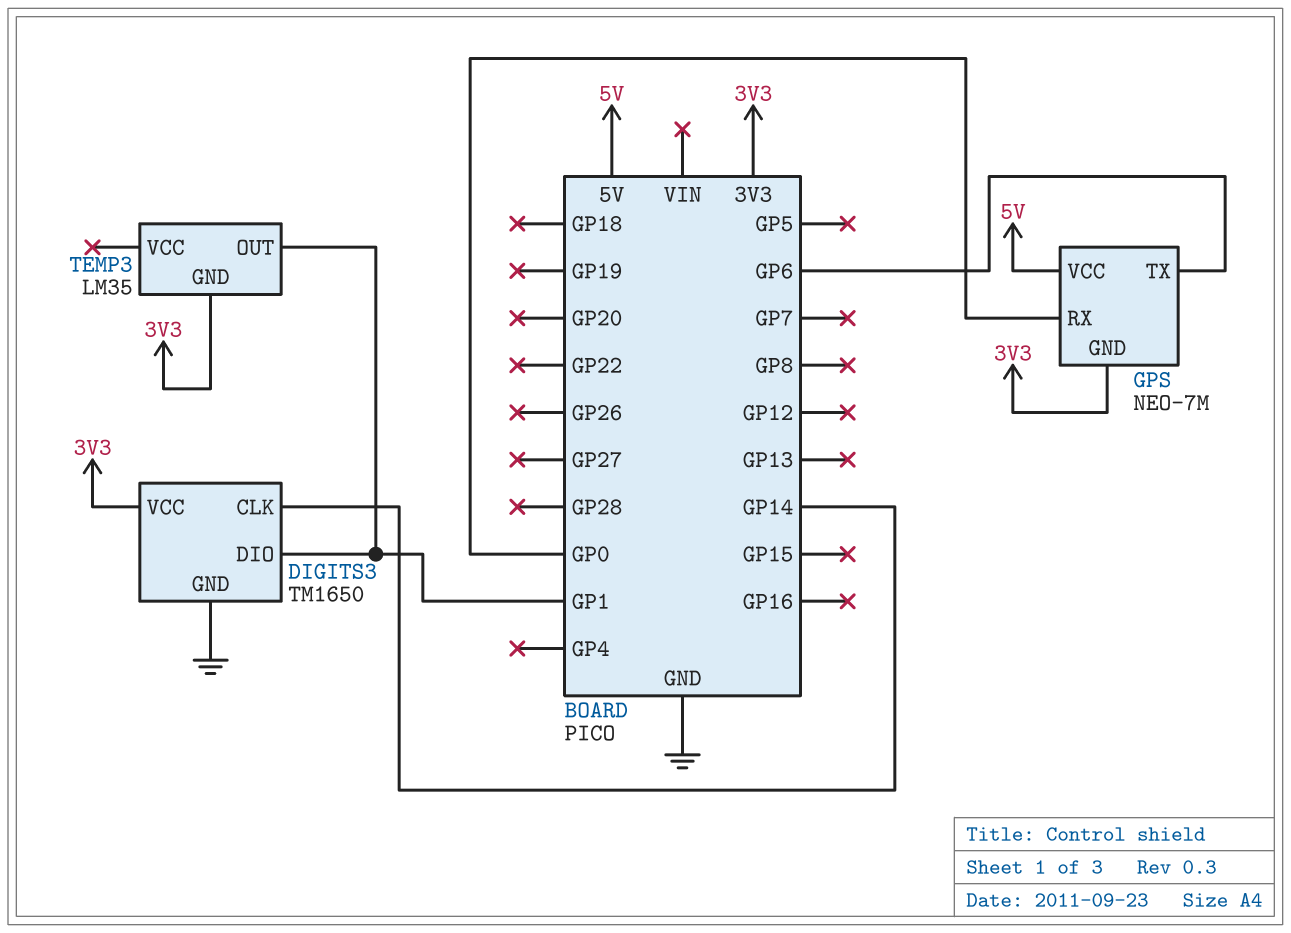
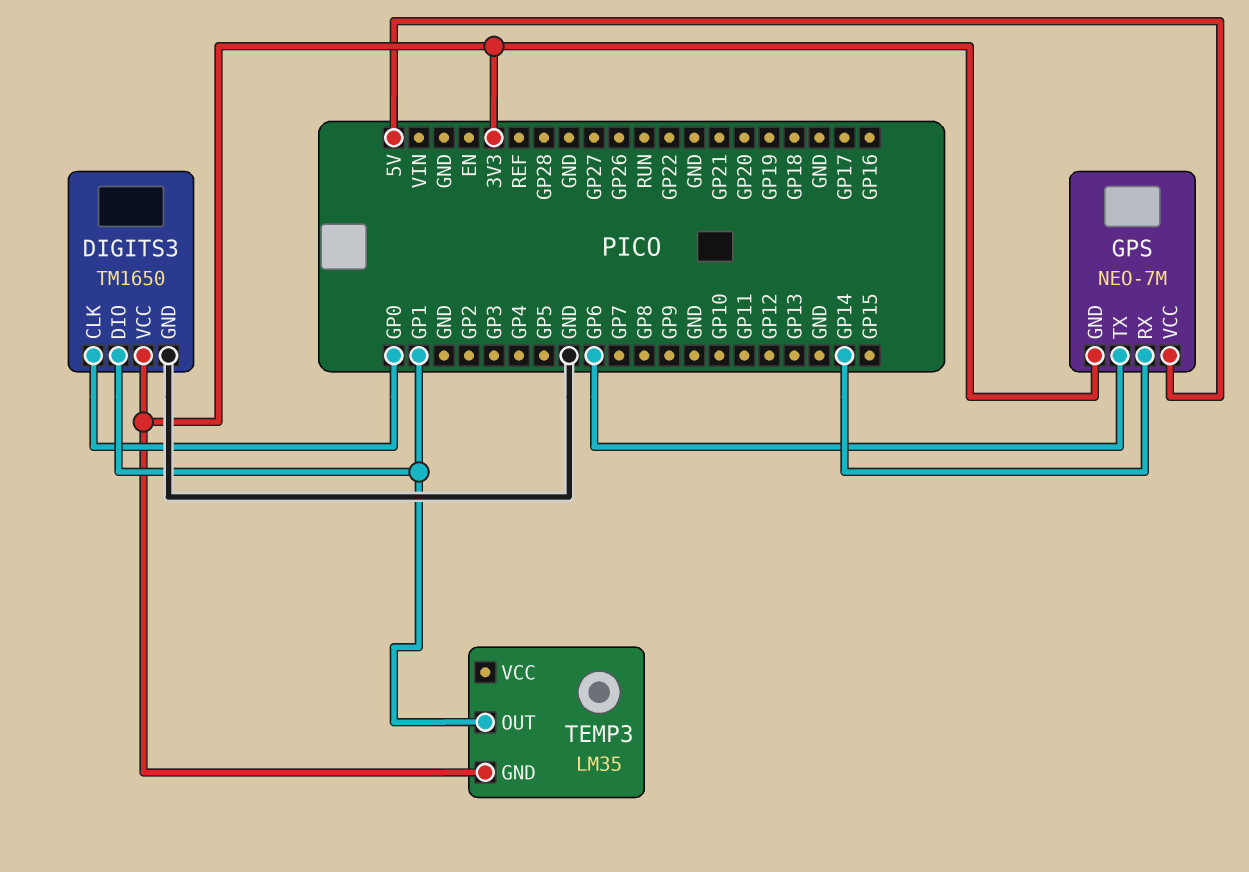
DIGITS3 pin CLK: GP14 -> GP0
GPS pin RX: GP0 -> GP14

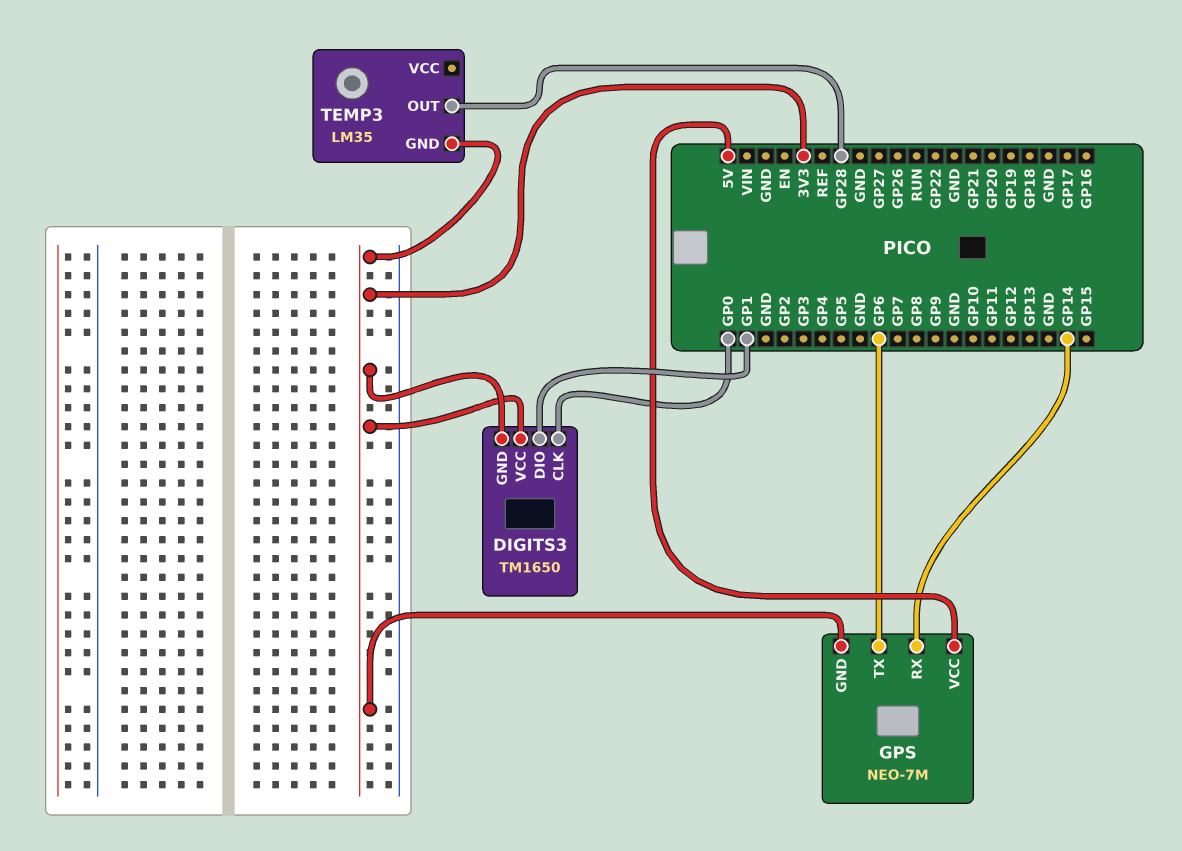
DIGITS3 pin GND: GND -> 3V3
TEMP3 pin OUT: GP1 -> GP28

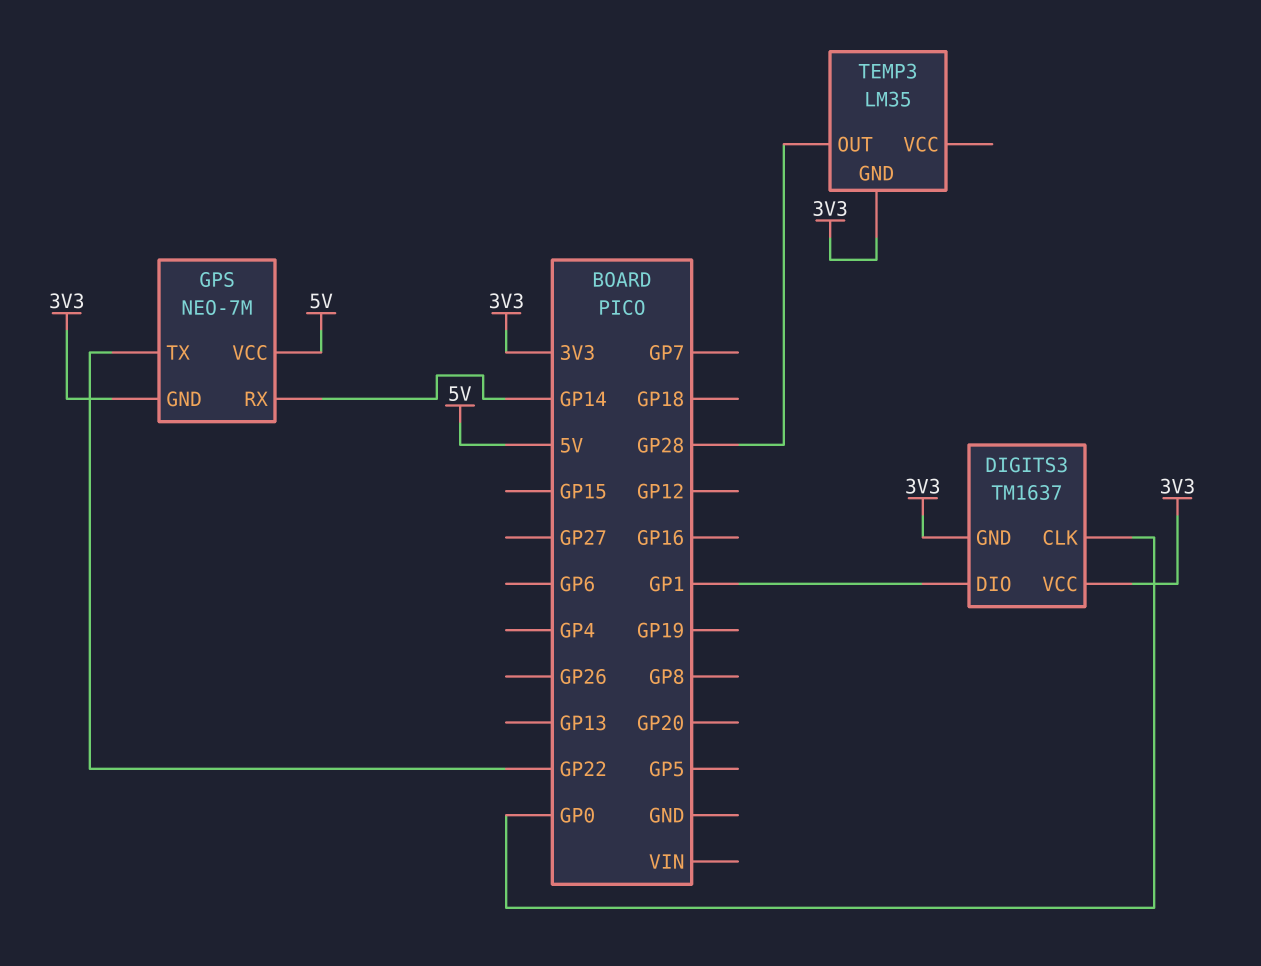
DIGITS3: TM1650 -> TM1637
GPS pin TX: GP6 -> GP22

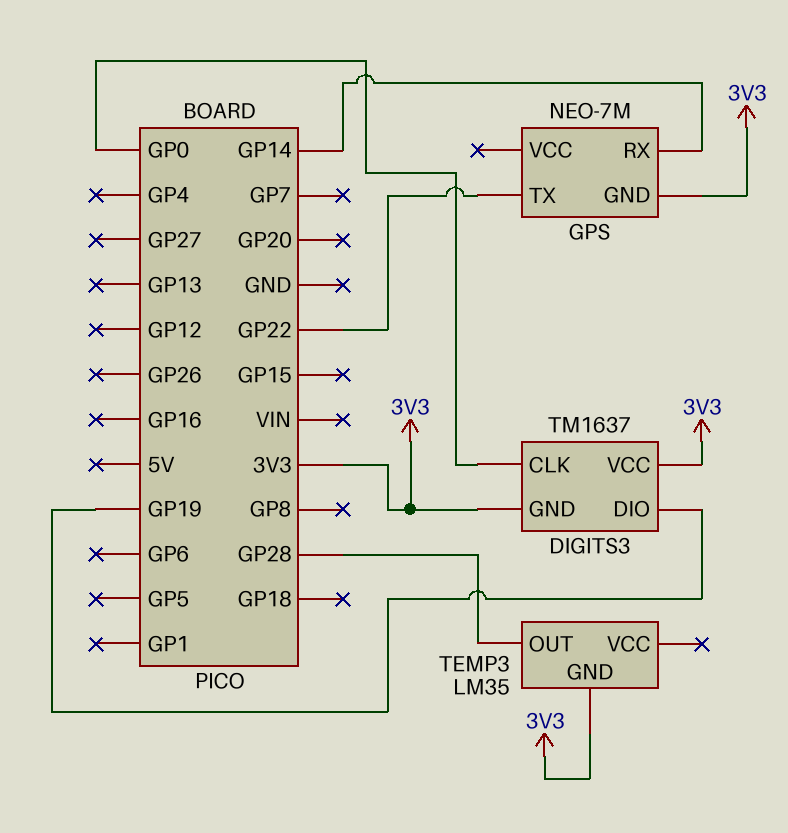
DIGITS3 pin DIO: GP1 -> GP19
GPS pin VCC: 5V -> none

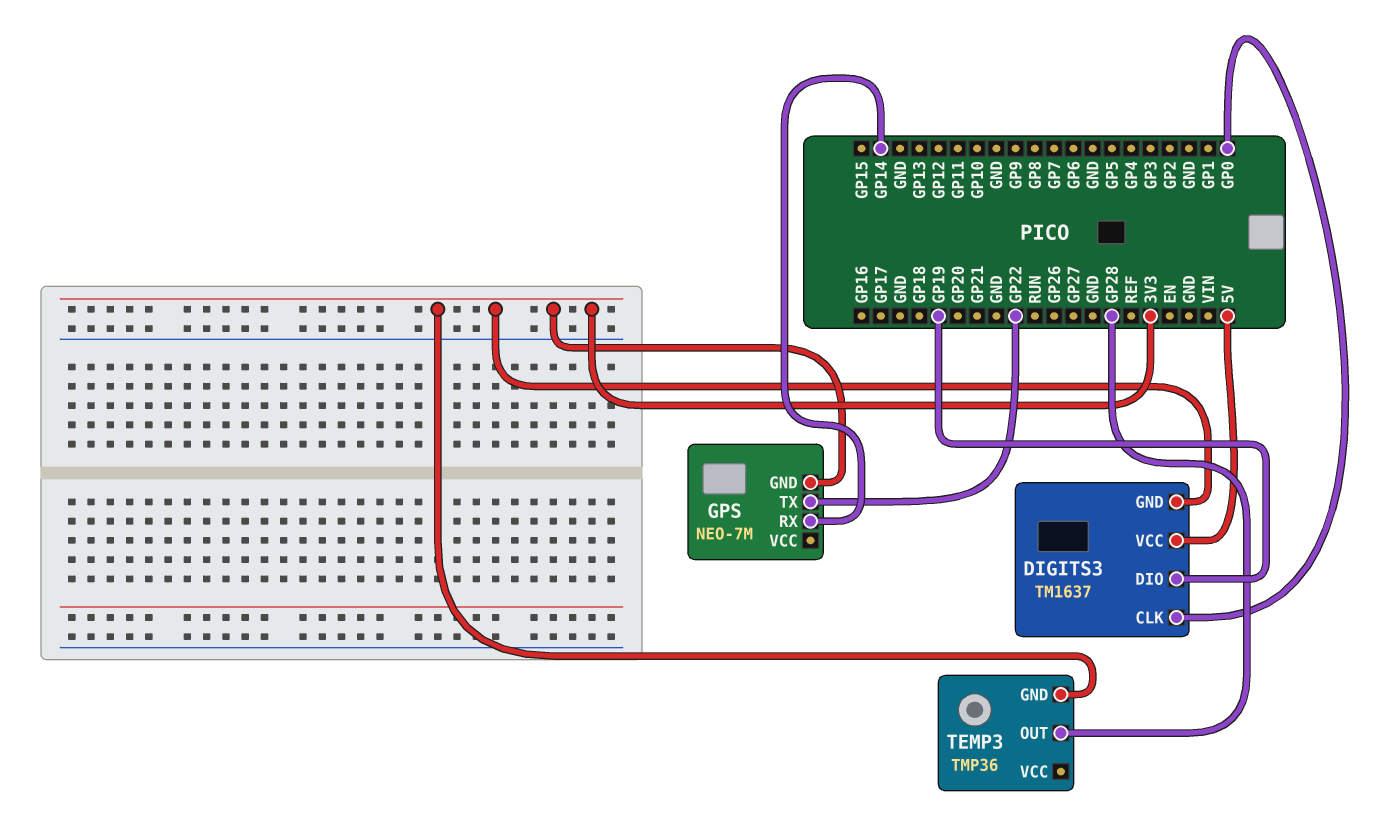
DIGITS3 pin VCC: 3V3 -> 5V
TEMP3: LM35 -> TMP36

